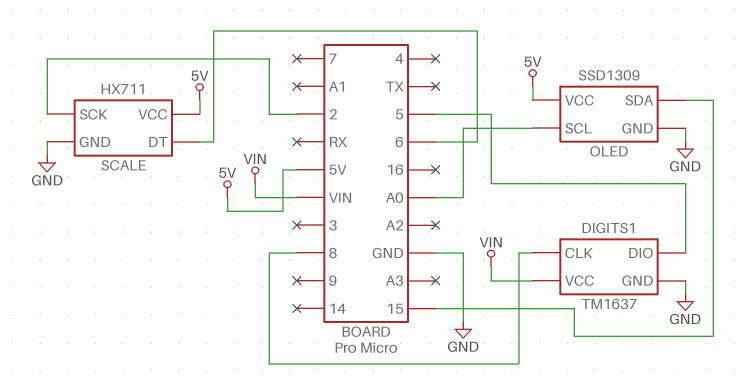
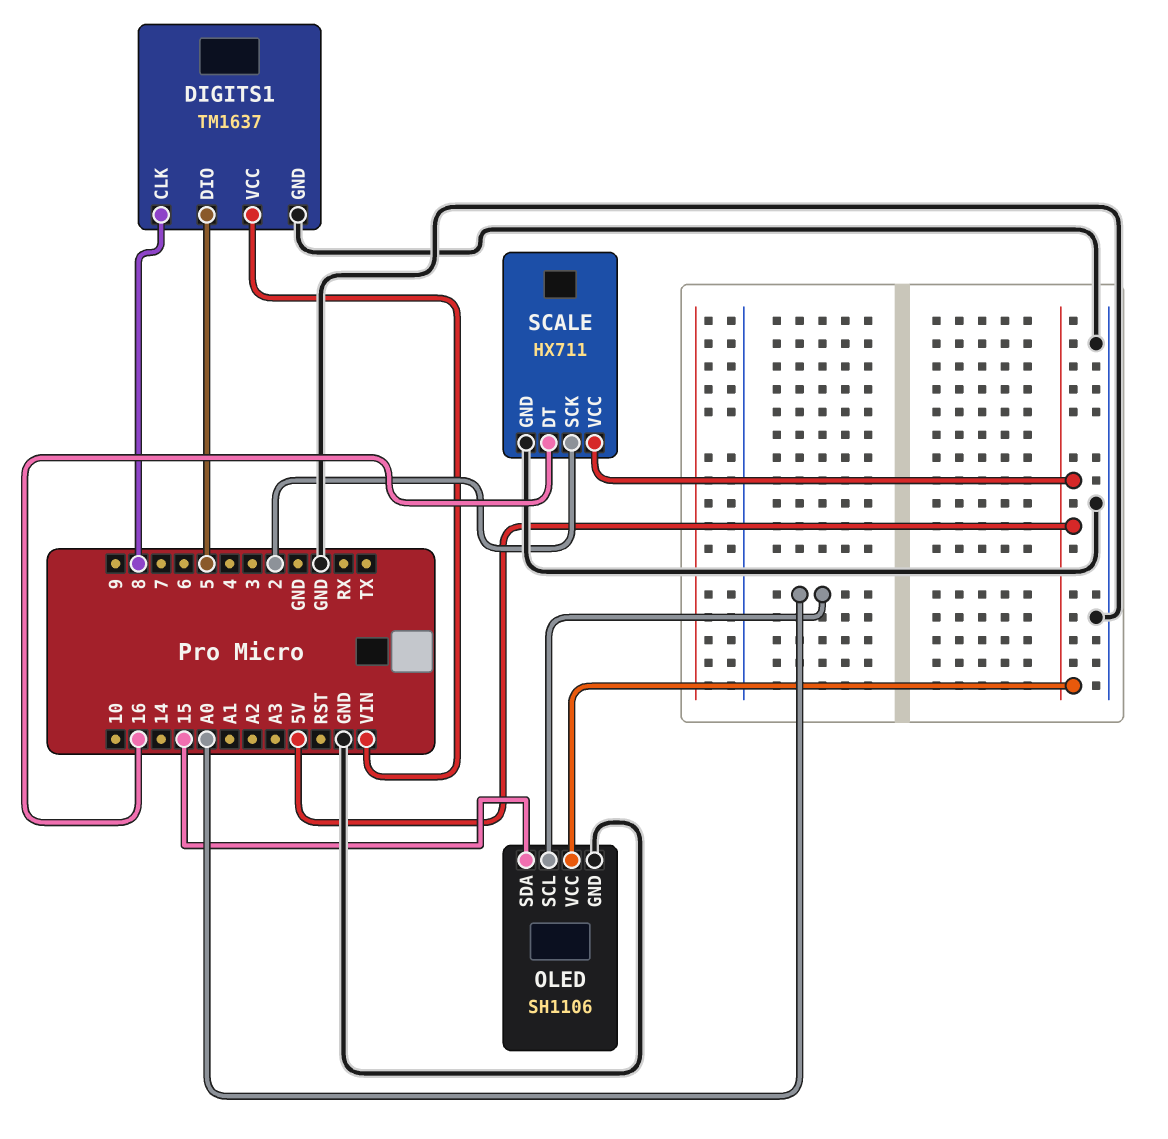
OLED: SSD1309 -> SH1106
SCALE pin DT: 6 -> 16

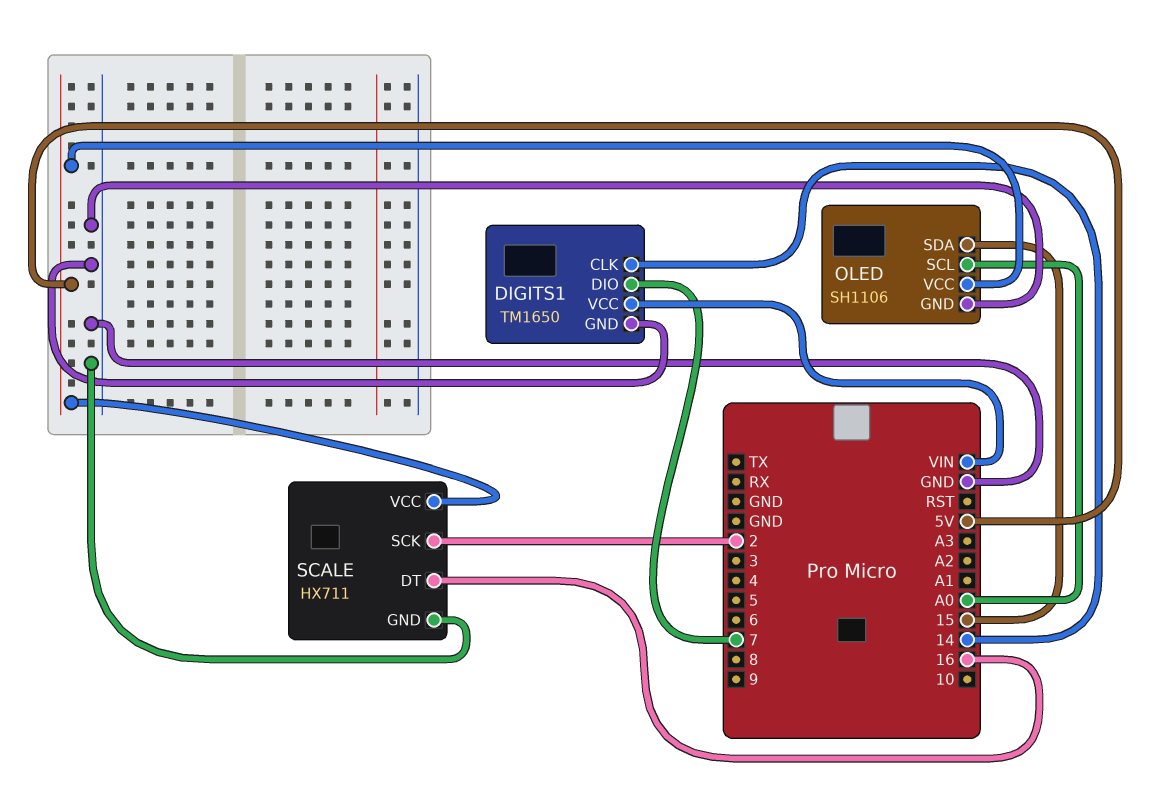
DIGITS1: TM1637 -> TM1650
DIGITS1 pin CLK: 8 -> 14
DIGITS1 pin DIO: 5 -> 7

